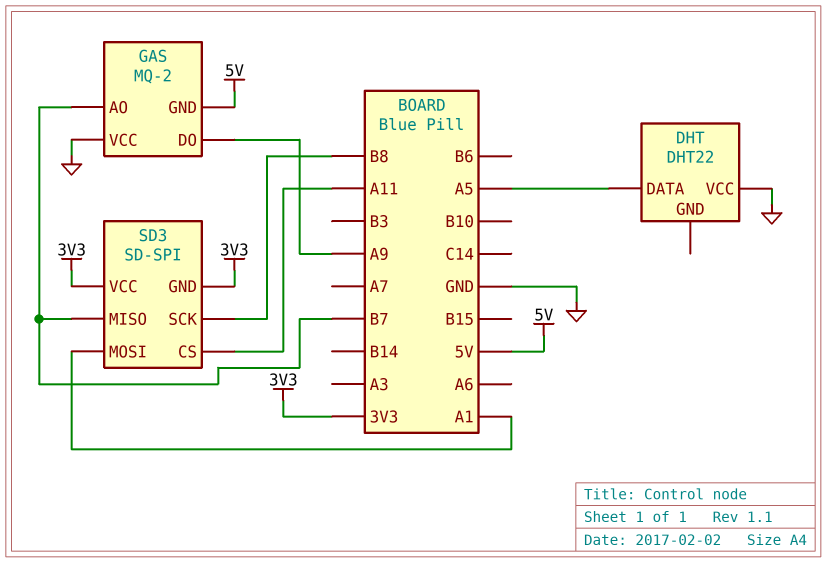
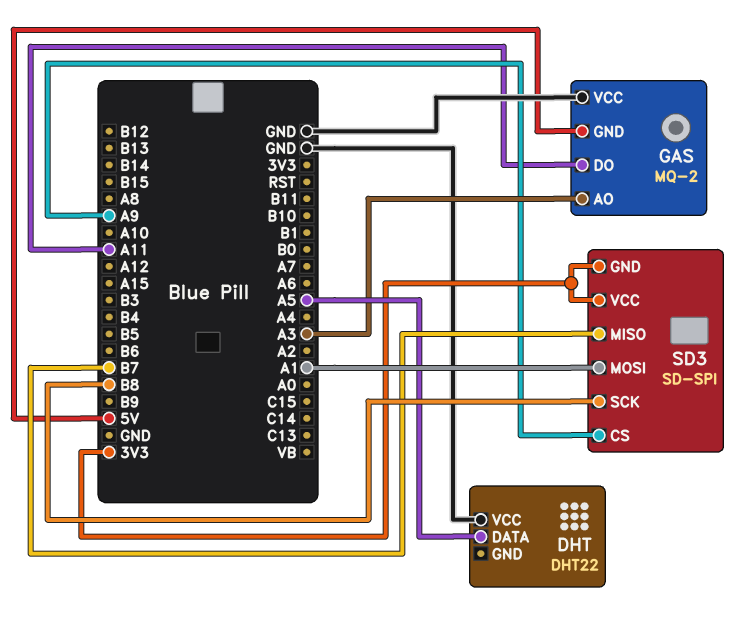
GAS pin AO: B7 -> A3
GAS pin DO: A9 -> A11
SD3 pin CS: A11 -> A9

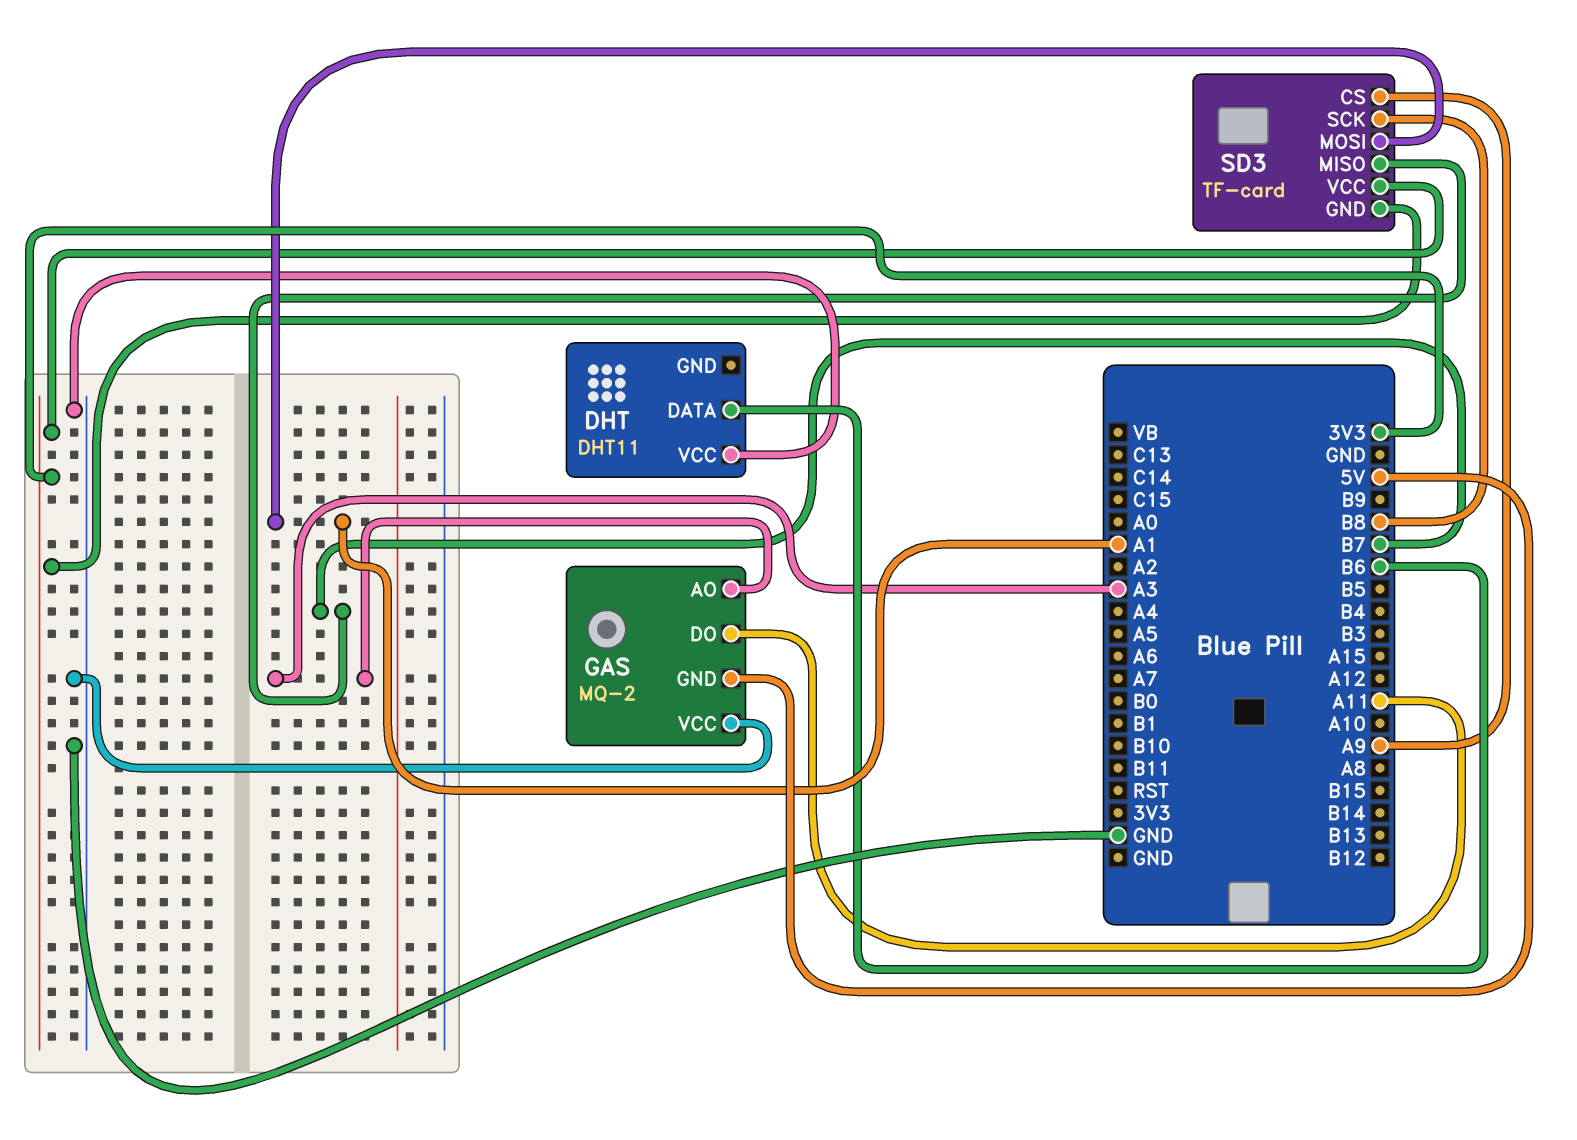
DHT: DHT22 -> DHT11
DHT pin DATA: A5 -> B6
SD3: SD-SPI -> TF-card

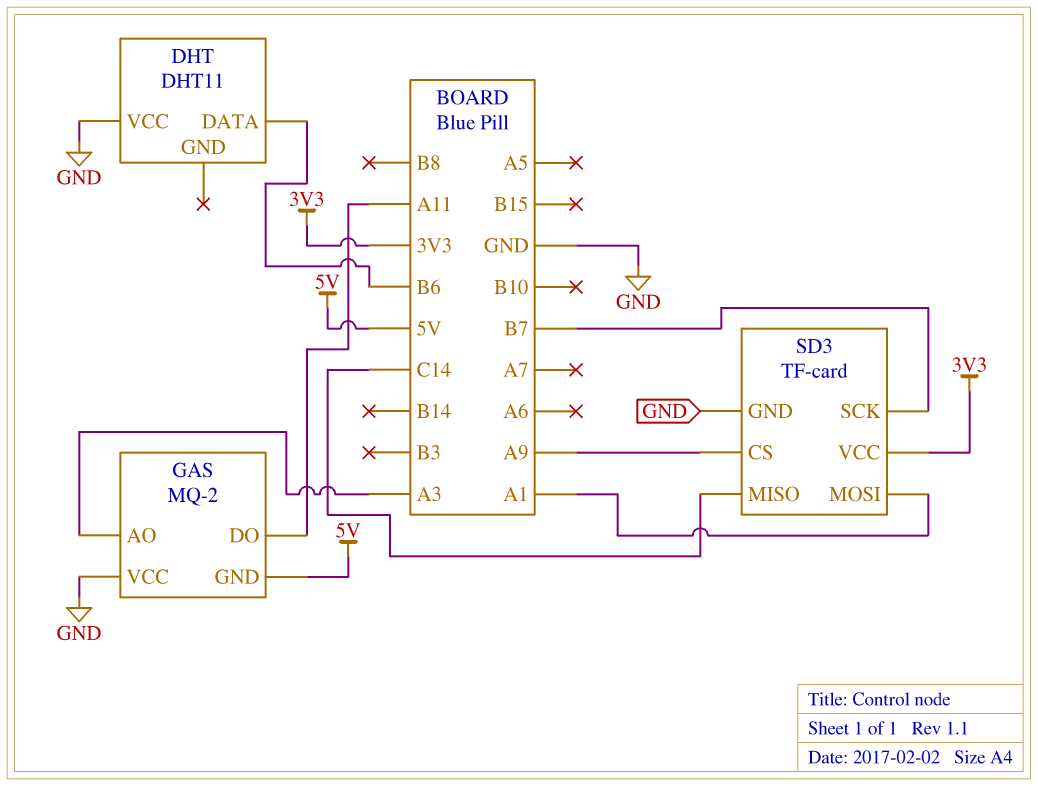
SD3 pin GND: 3V3 -> GND
SD3 pin MISO: B7 -> C14
SD3 pin SCK: B8 -> B7

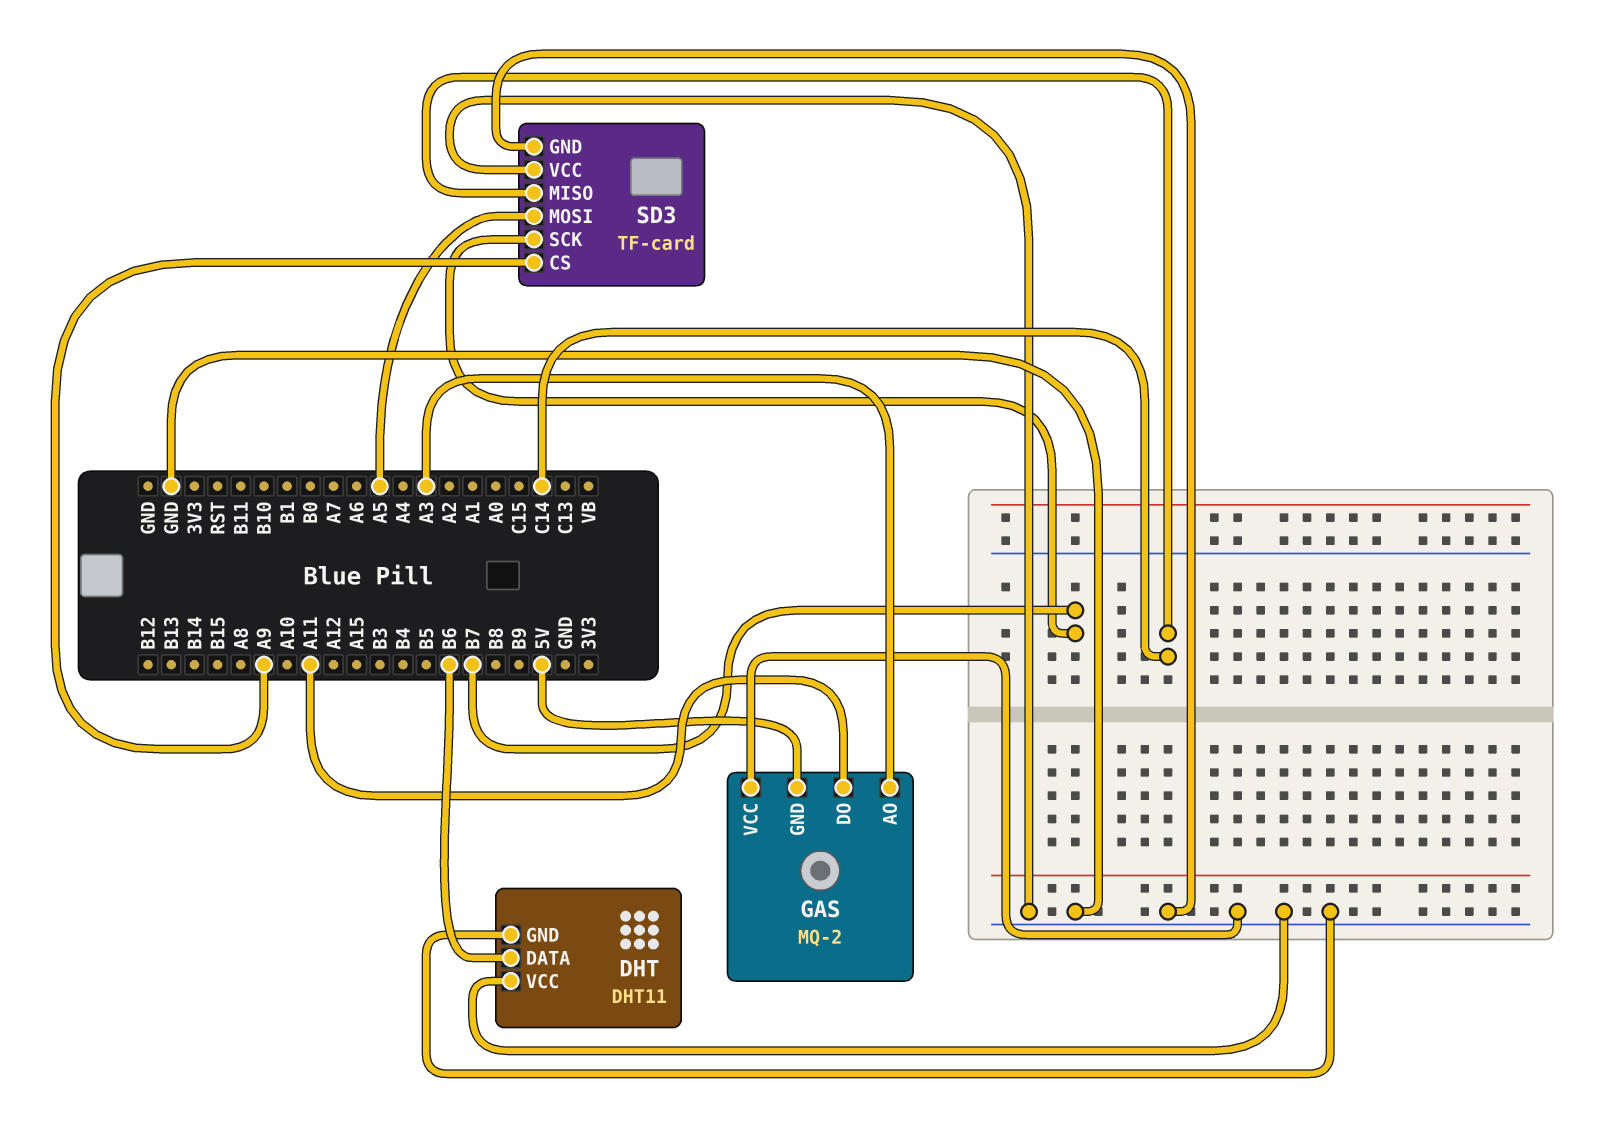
DHT pin GND: none -> GND
SD3 pin MOSI: A1 -> A5
SD3 pin VCC: 3V3 -> GND

